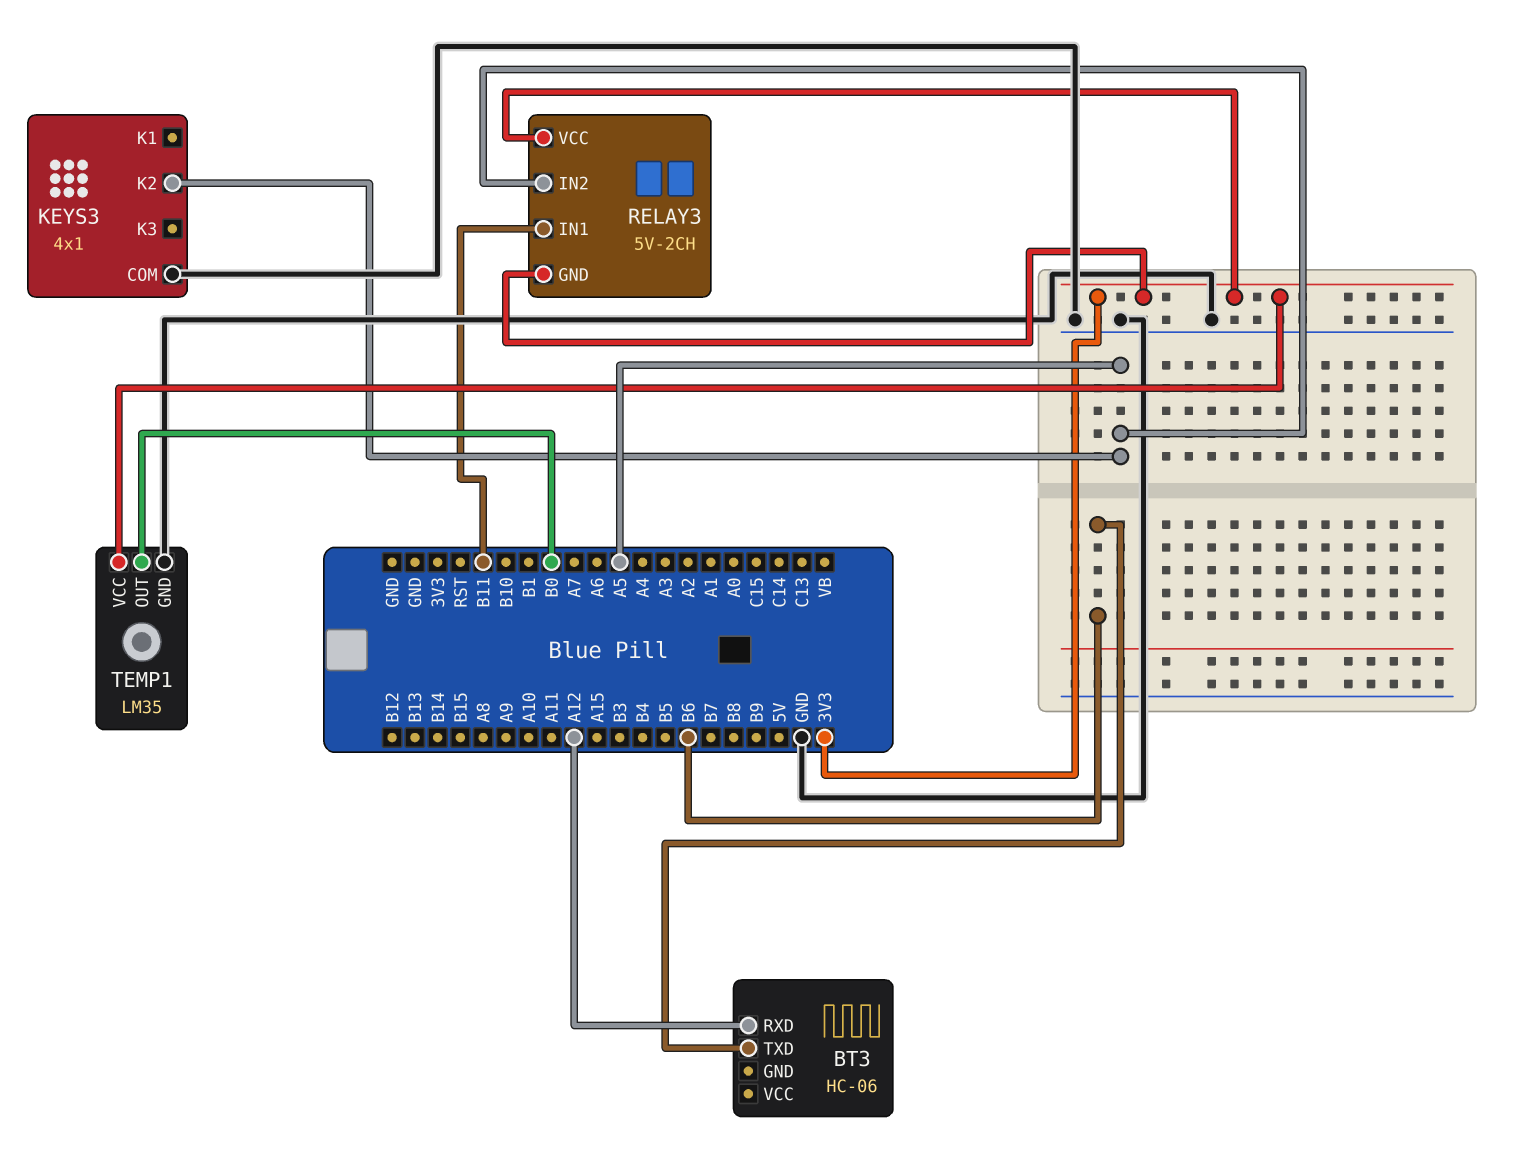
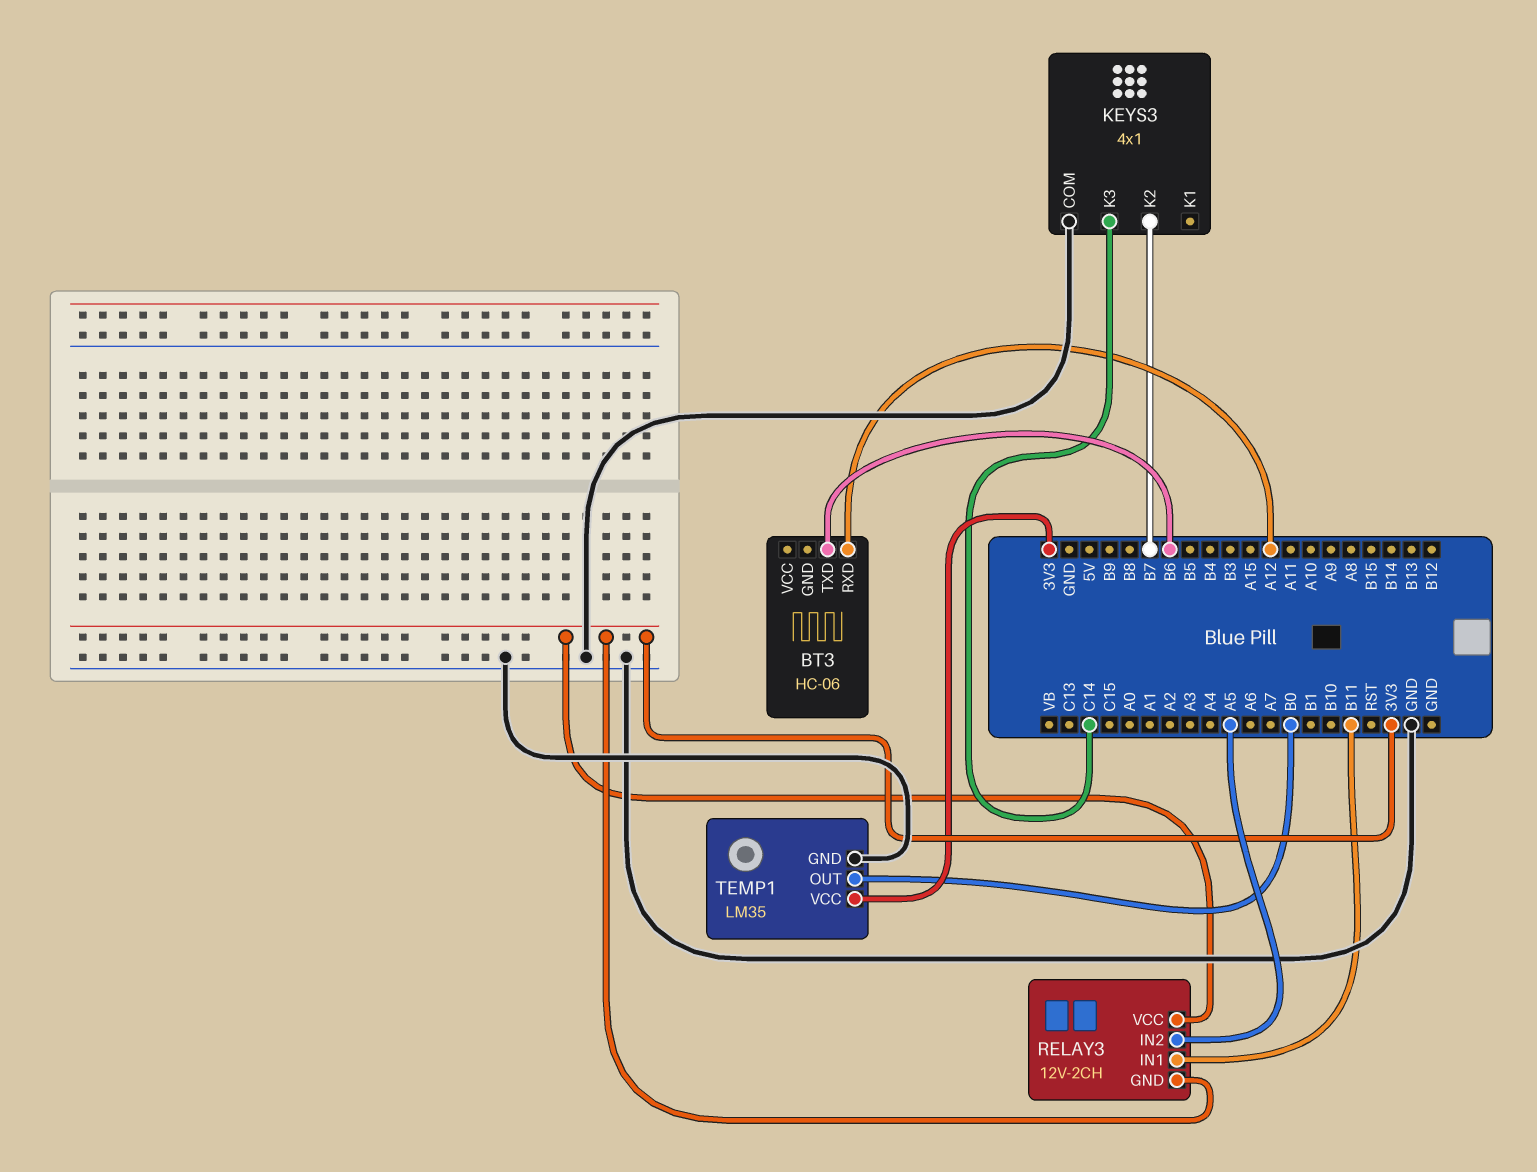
KEYS3 pin K2: A5 -> B7
KEYS3 pin K3: none -> C14
RELAY3: 5V-2CH -> 12V-2CH

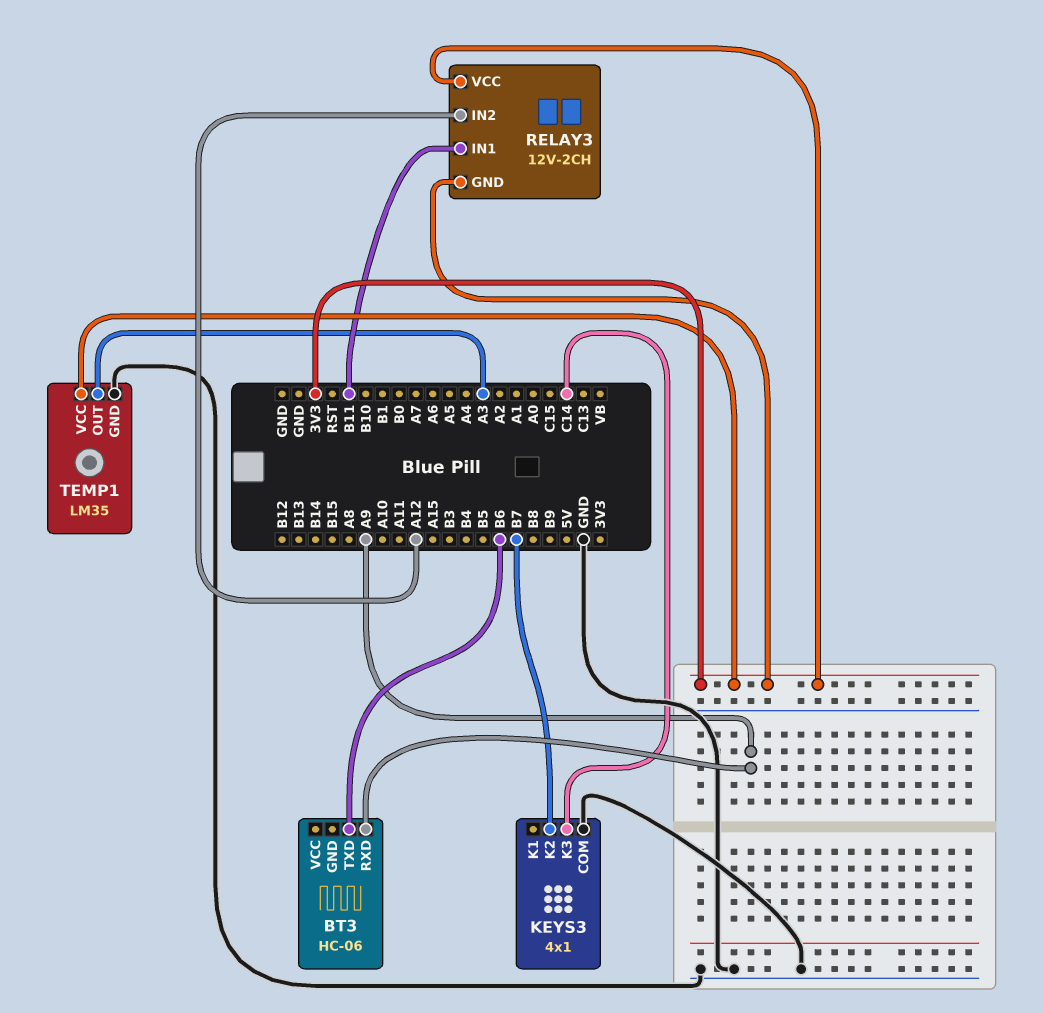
BT3 pin RXD: A12 -> A9
RELAY3 pin IN2: A5 -> A12
TEMP1 pin OUT: B0 -> A3

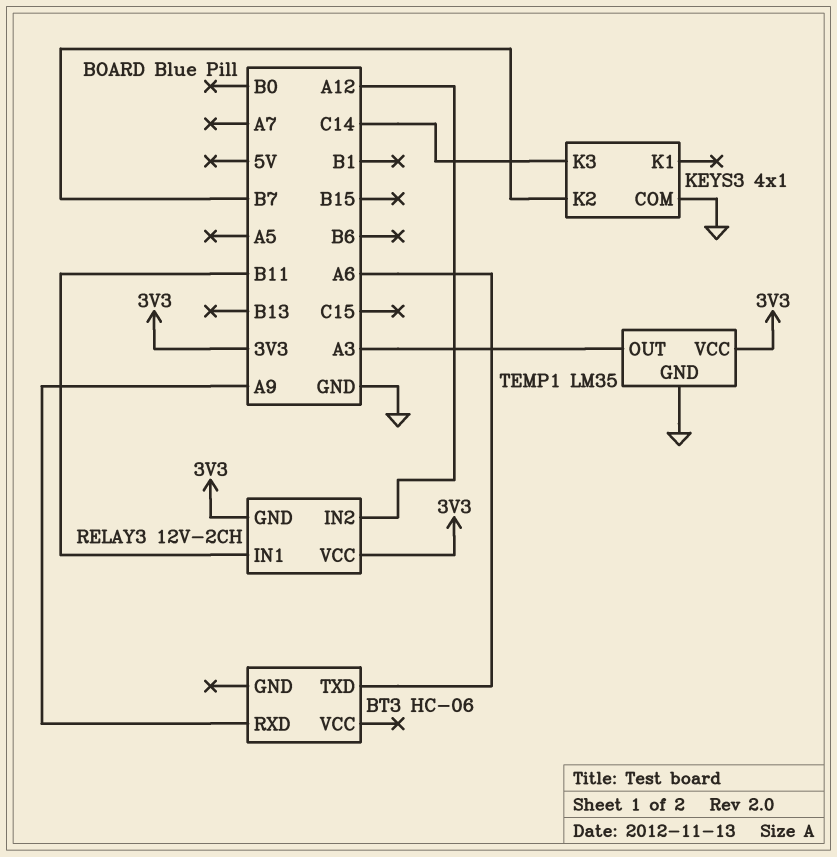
BT3 pin TXD: B6 -> A6

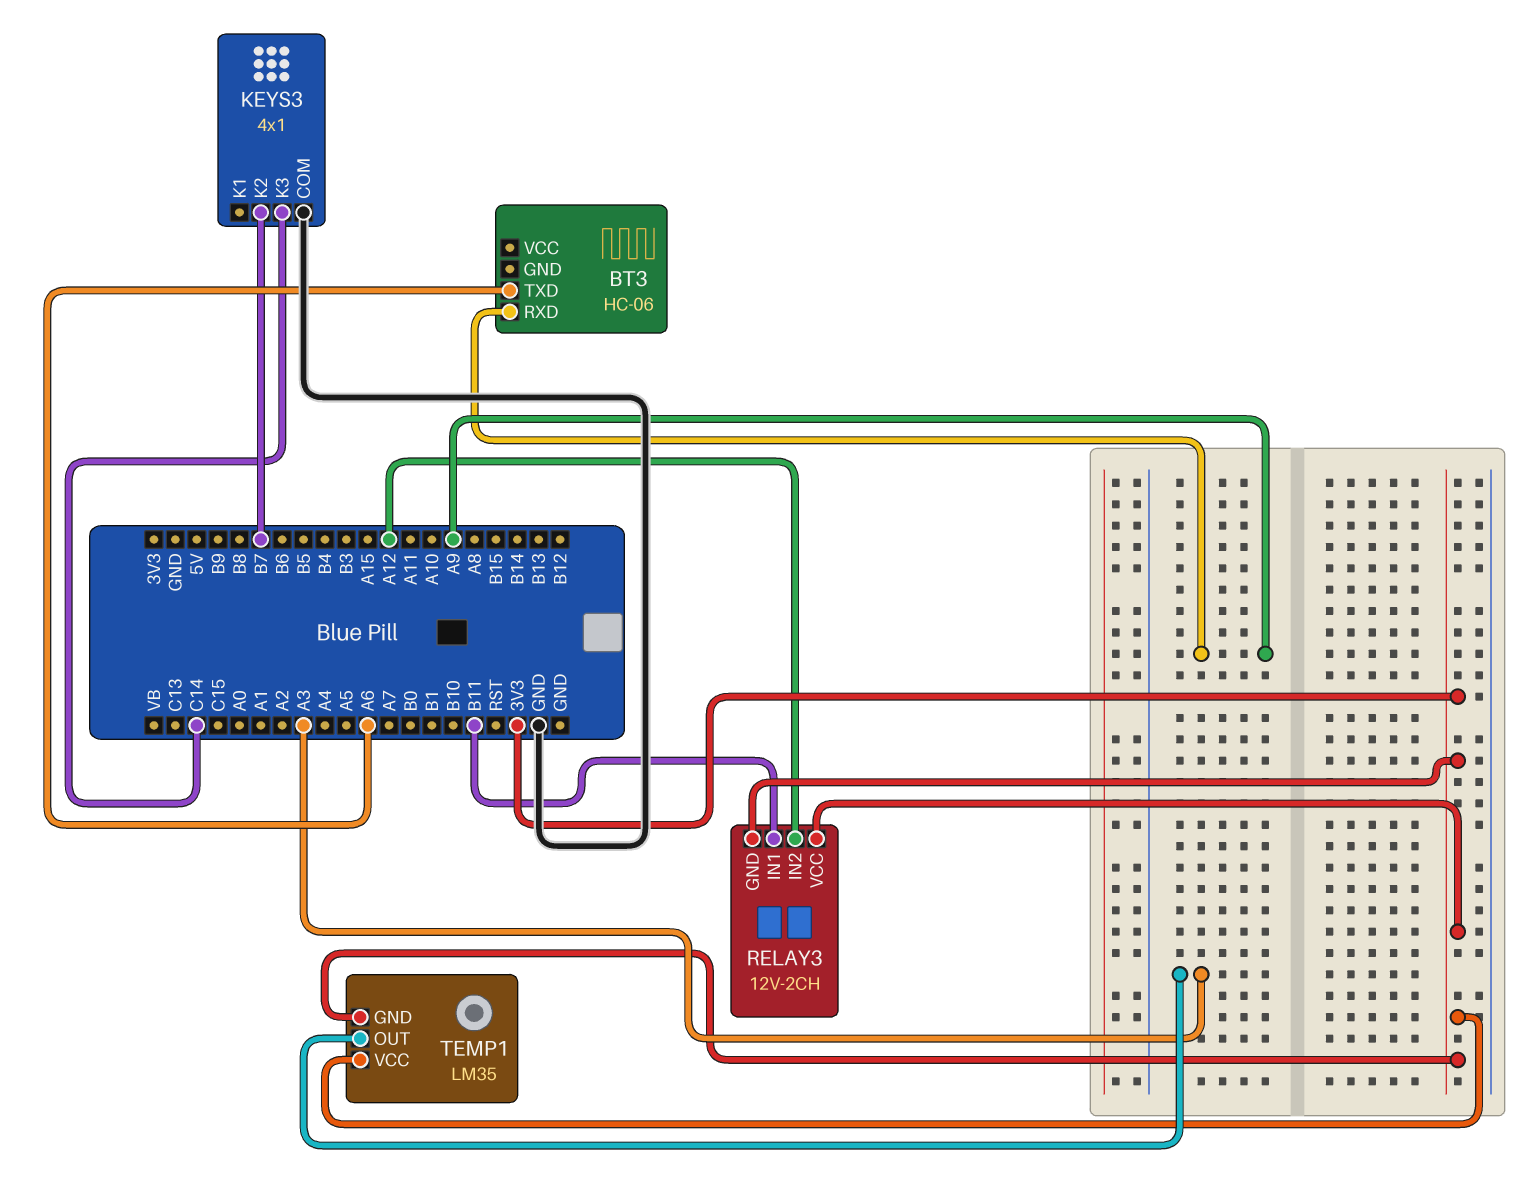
TEMP1 pin GND: GND -> 3V3

